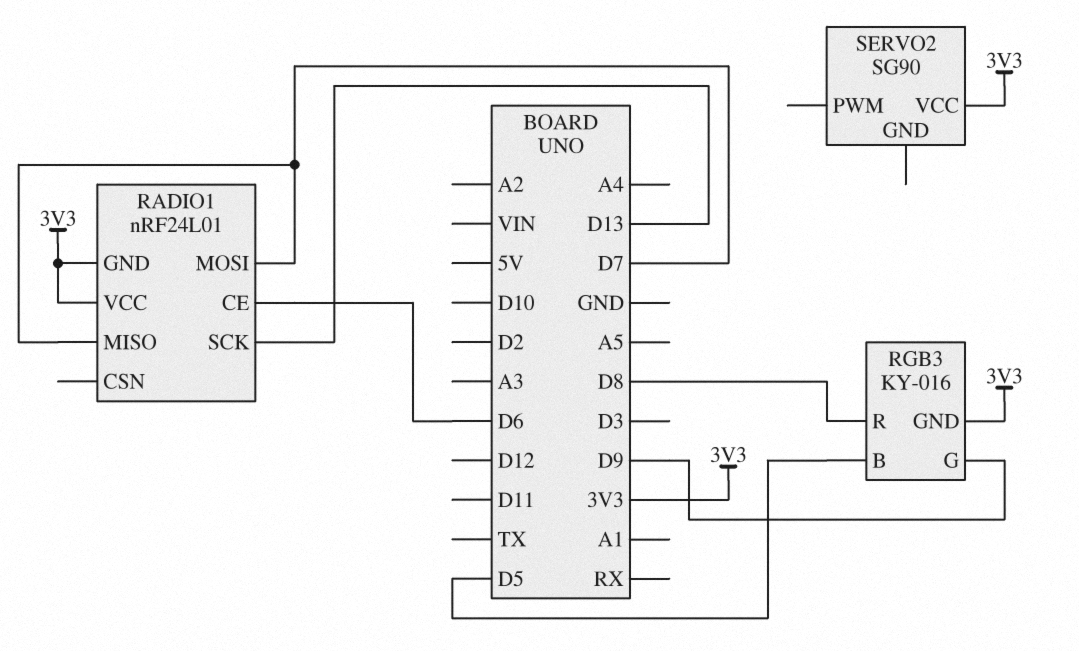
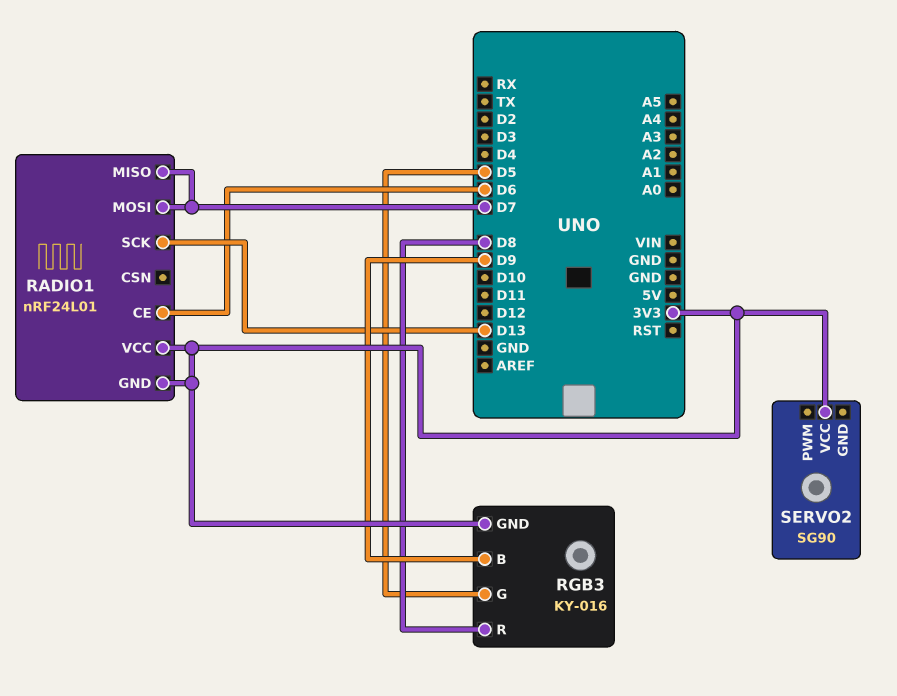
RGB3 pin B: D5 -> D9
RGB3 pin G: D9 -> D5

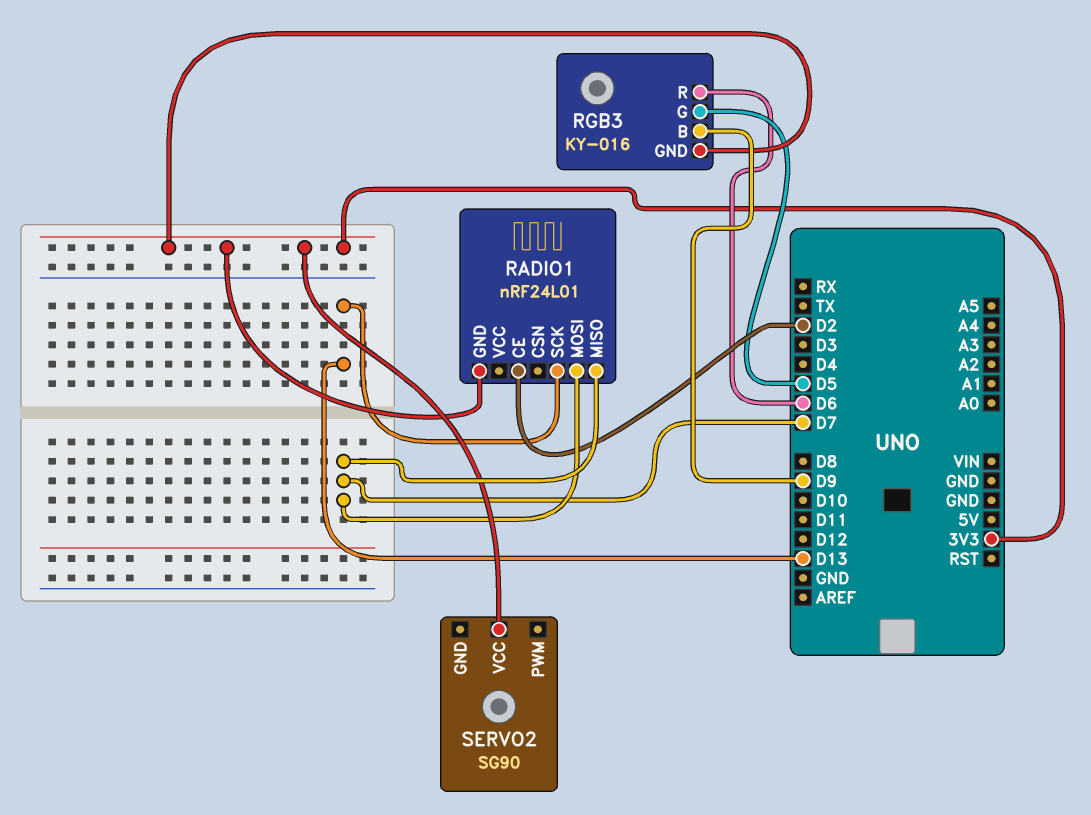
RADIO1 pin CE: D6 -> D2
RADIO1 pin VCC: 3V3 -> none
RGB3 pin R: D8 -> D6

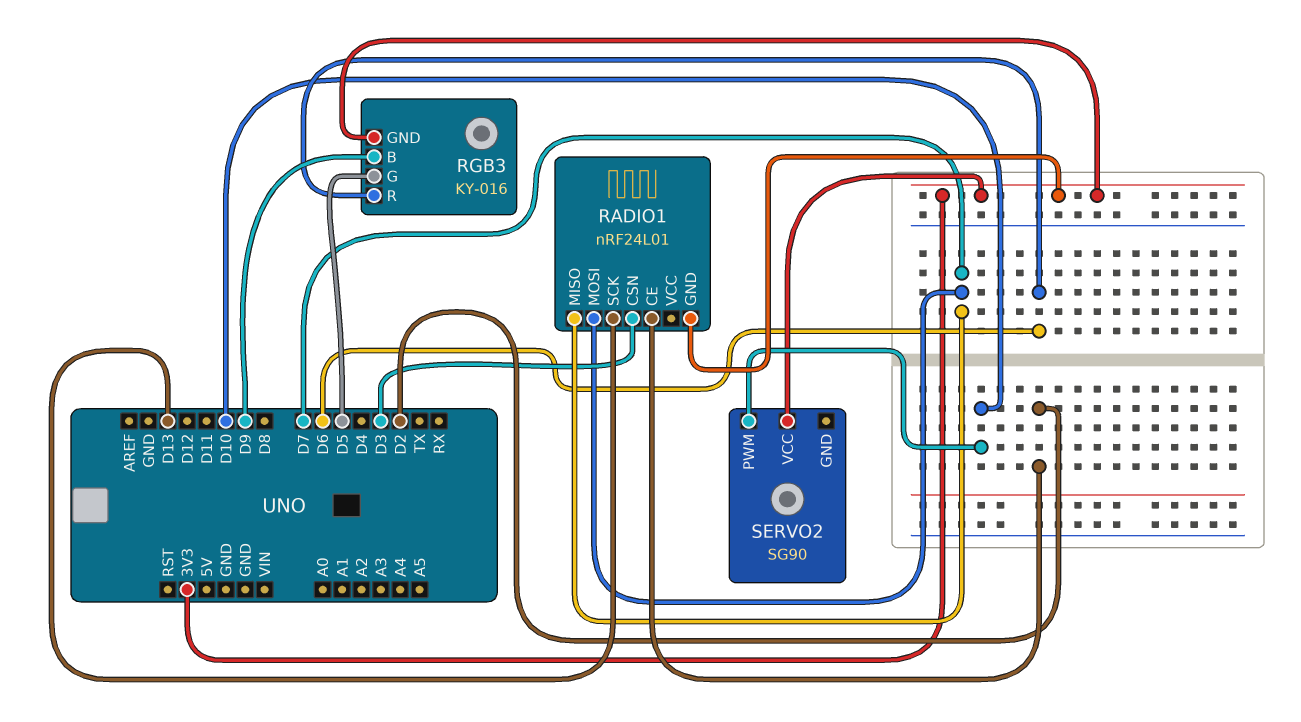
RADIO1 pin CSN: none -> D3
SERVO2 pin PWM: none -> D10

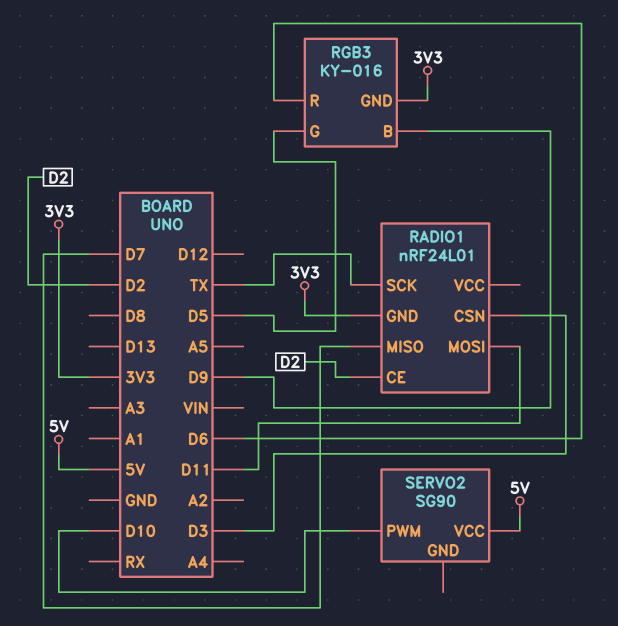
RADIO1 pin MOSI: D7 -> D11
RADIO1 pin SCK: D13 -> TX
SERVO2 pin VCC: 3V3 -> 5V

